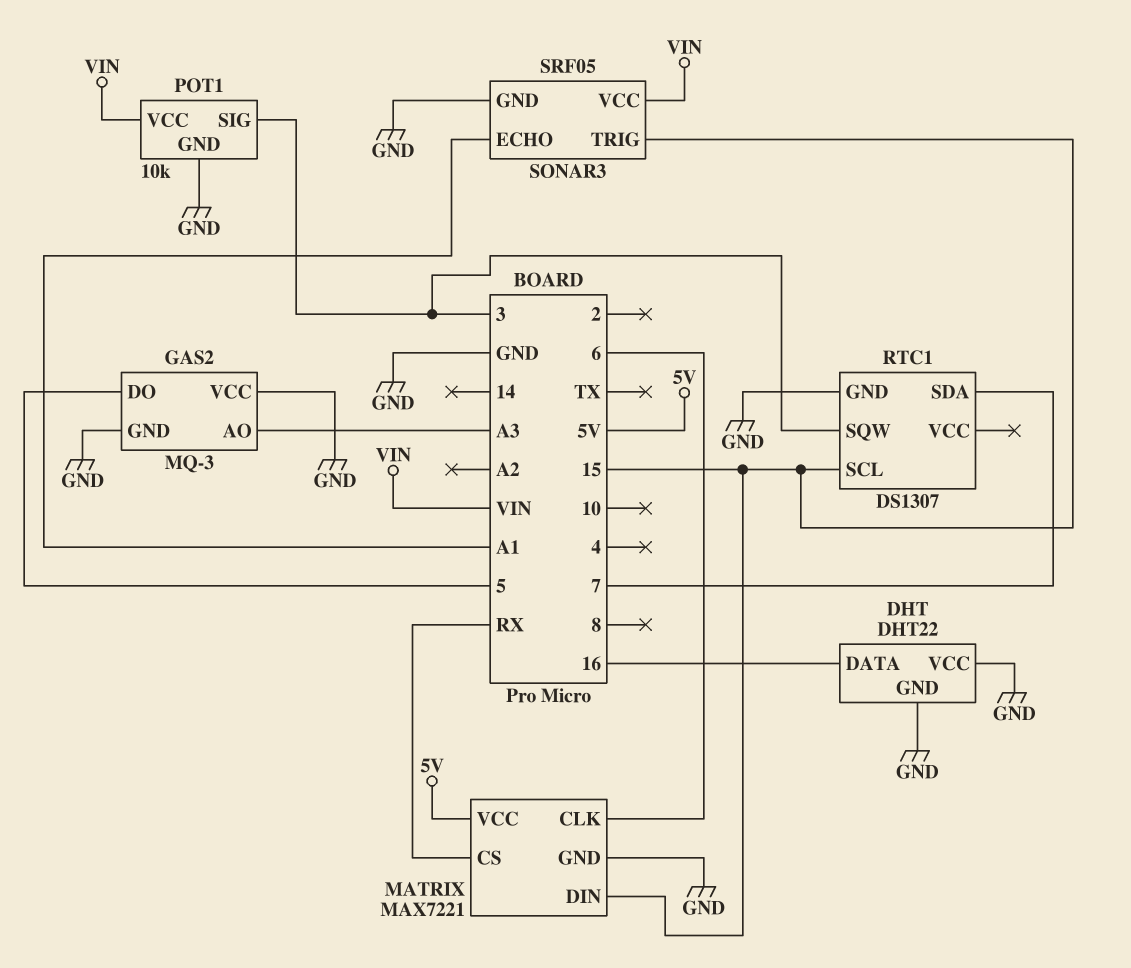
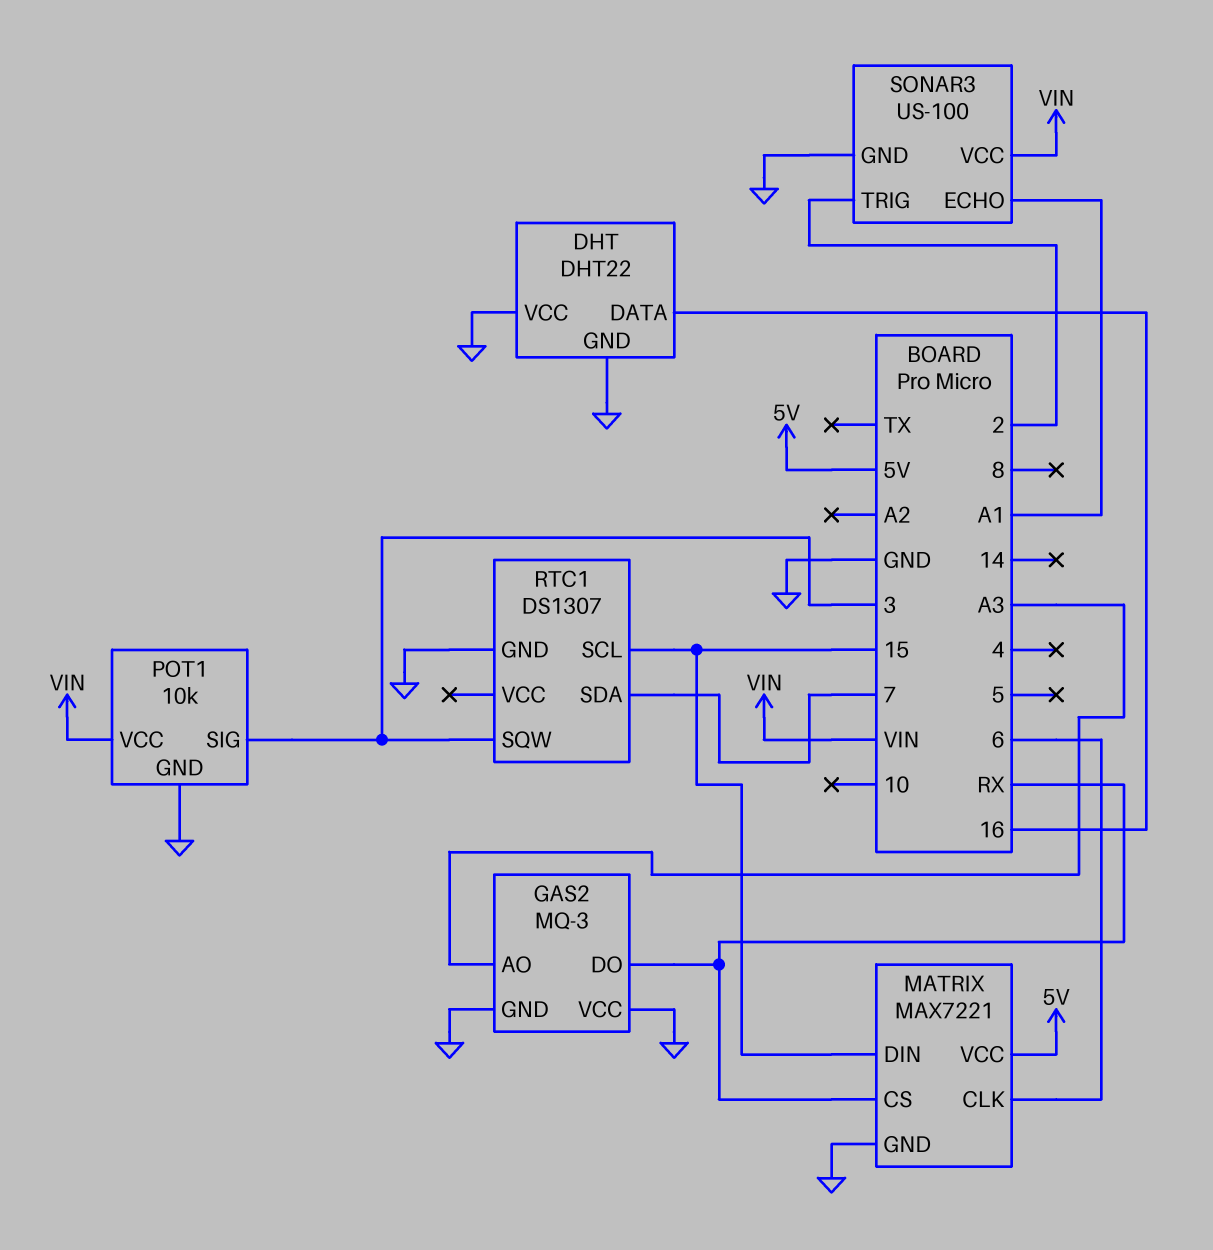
GAS2 pin DO: 5 -> RX
SONAR3: SRF05 -> US-100
SONAR3 pin TRIG: 15 -> 2

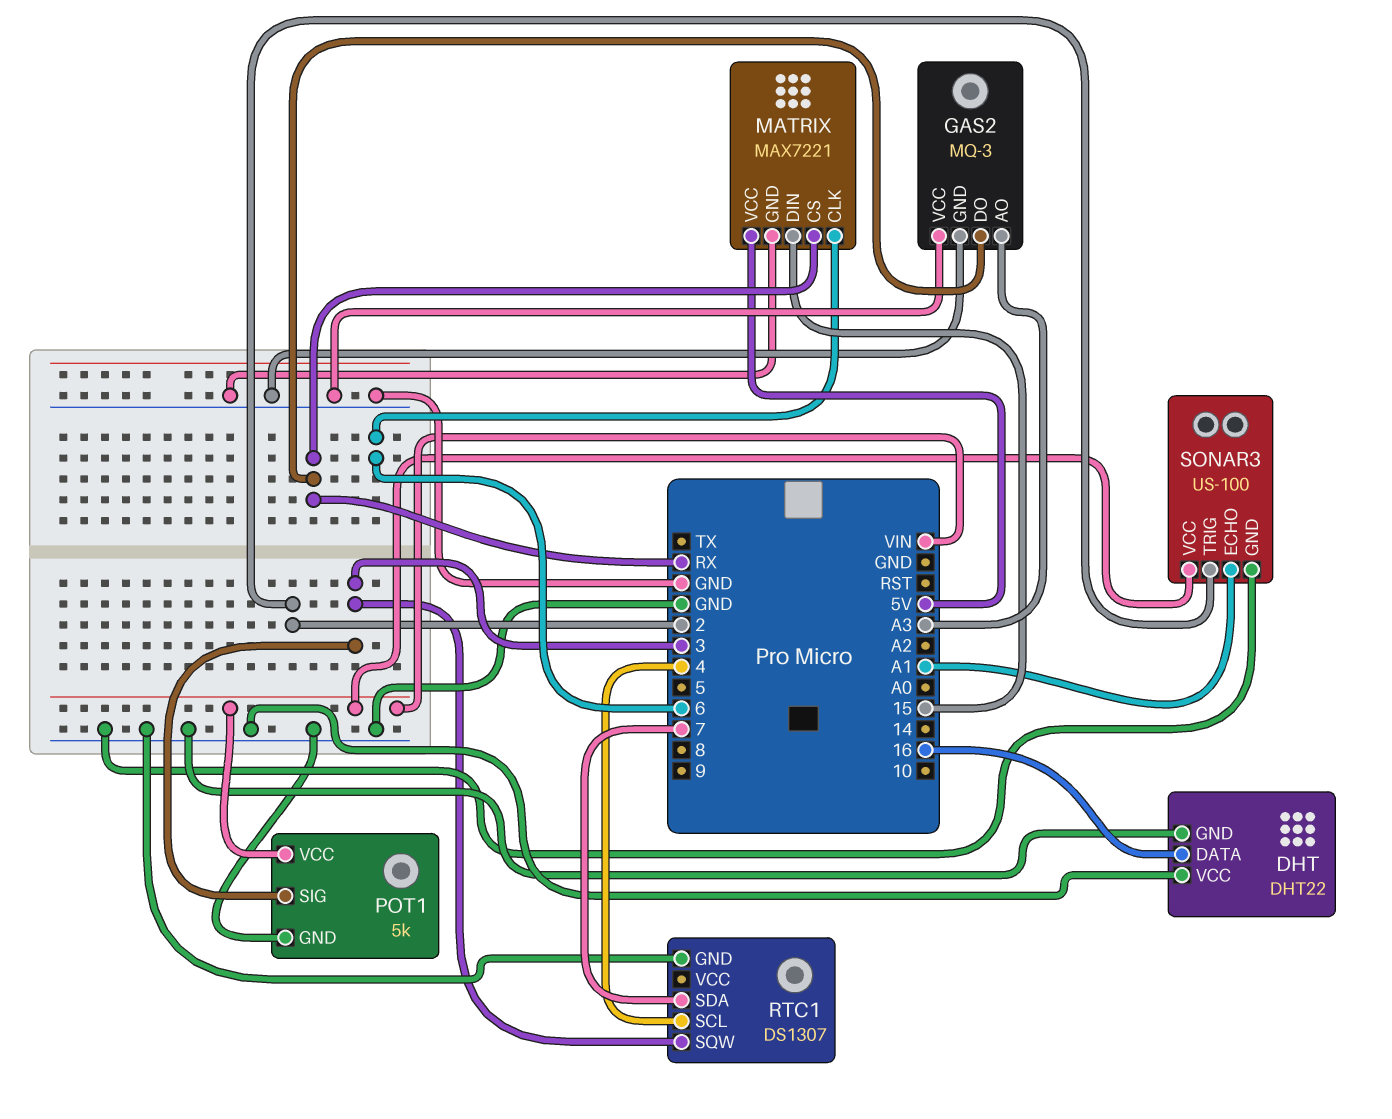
POT1: 10k -> 5k
RTC1 pin SCL: 15 -> 4

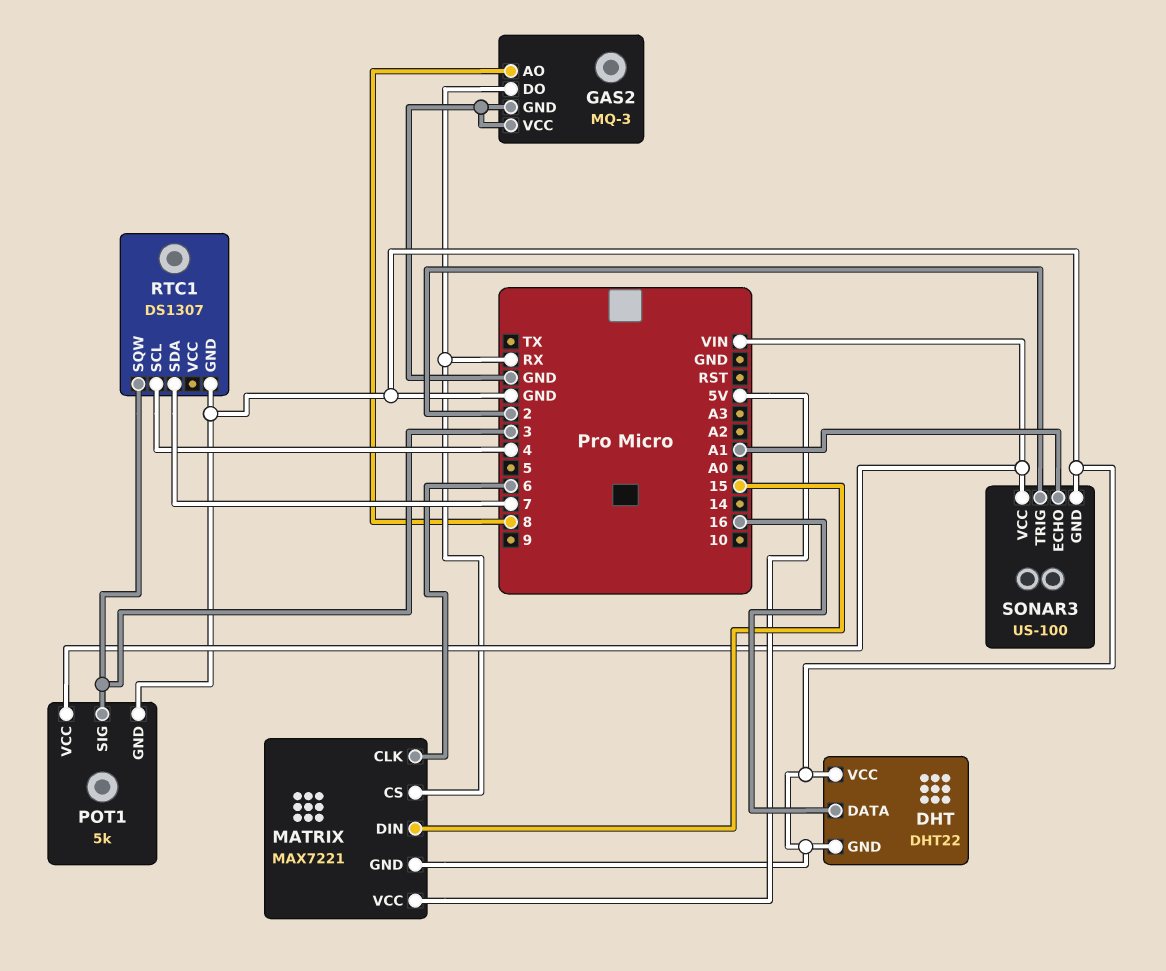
GAS2 pin AO: A3 -> 8

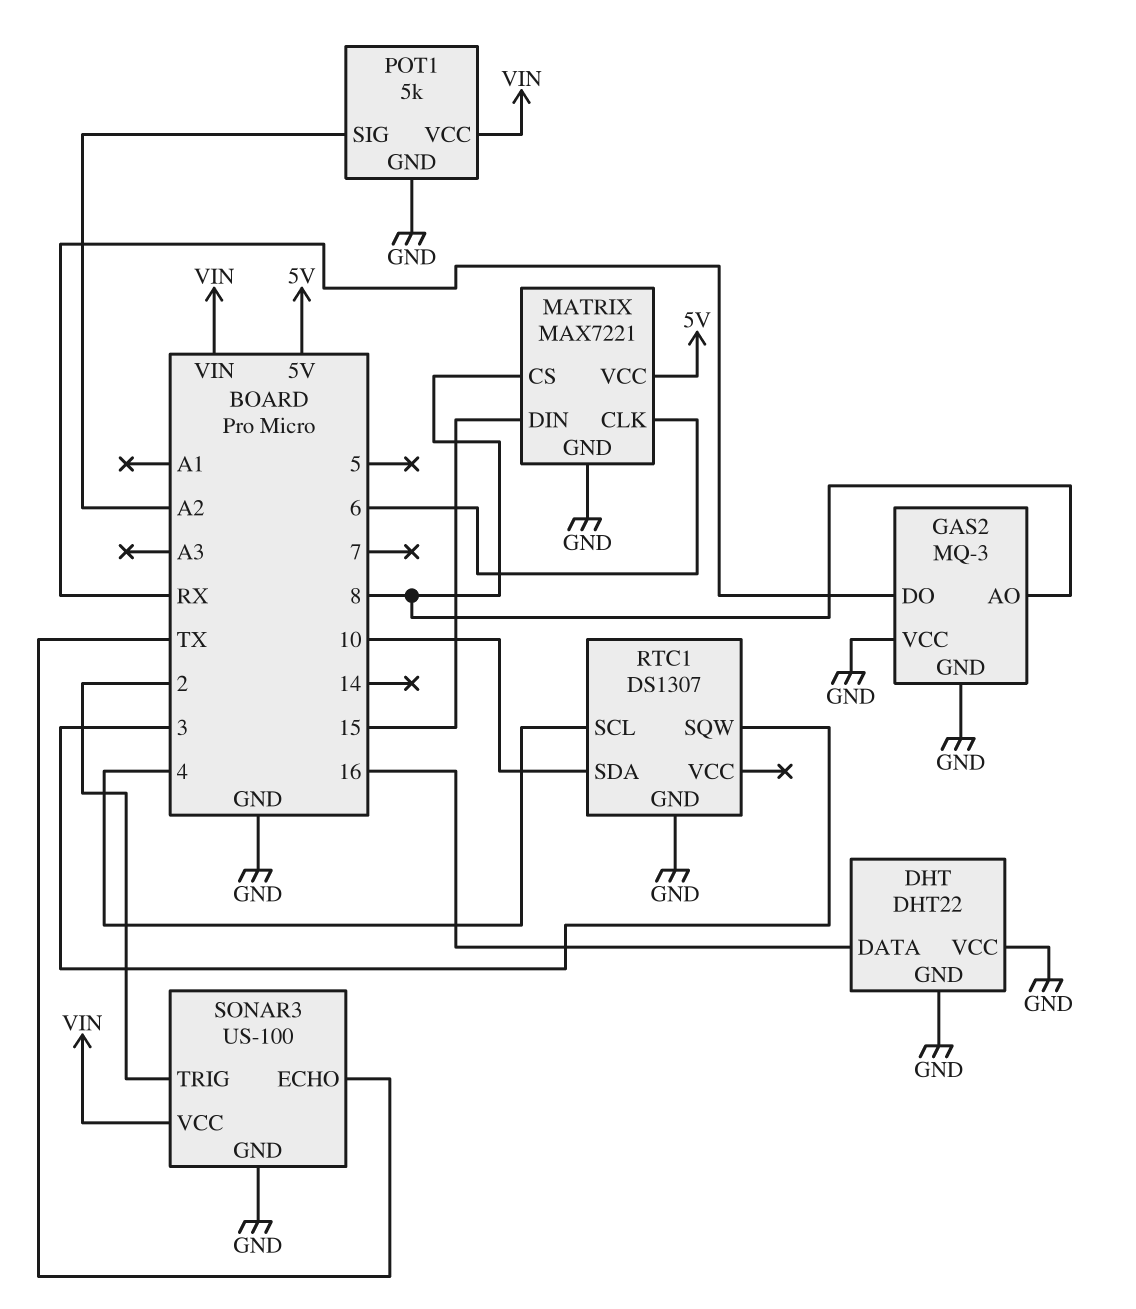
MATRIX pin CS: RX -> 8
POT1 pin SIG: 3 -> A2
RTC1 pin SDA: 7 -> 10
SONAR3 pin ECHO: A1 -> TX

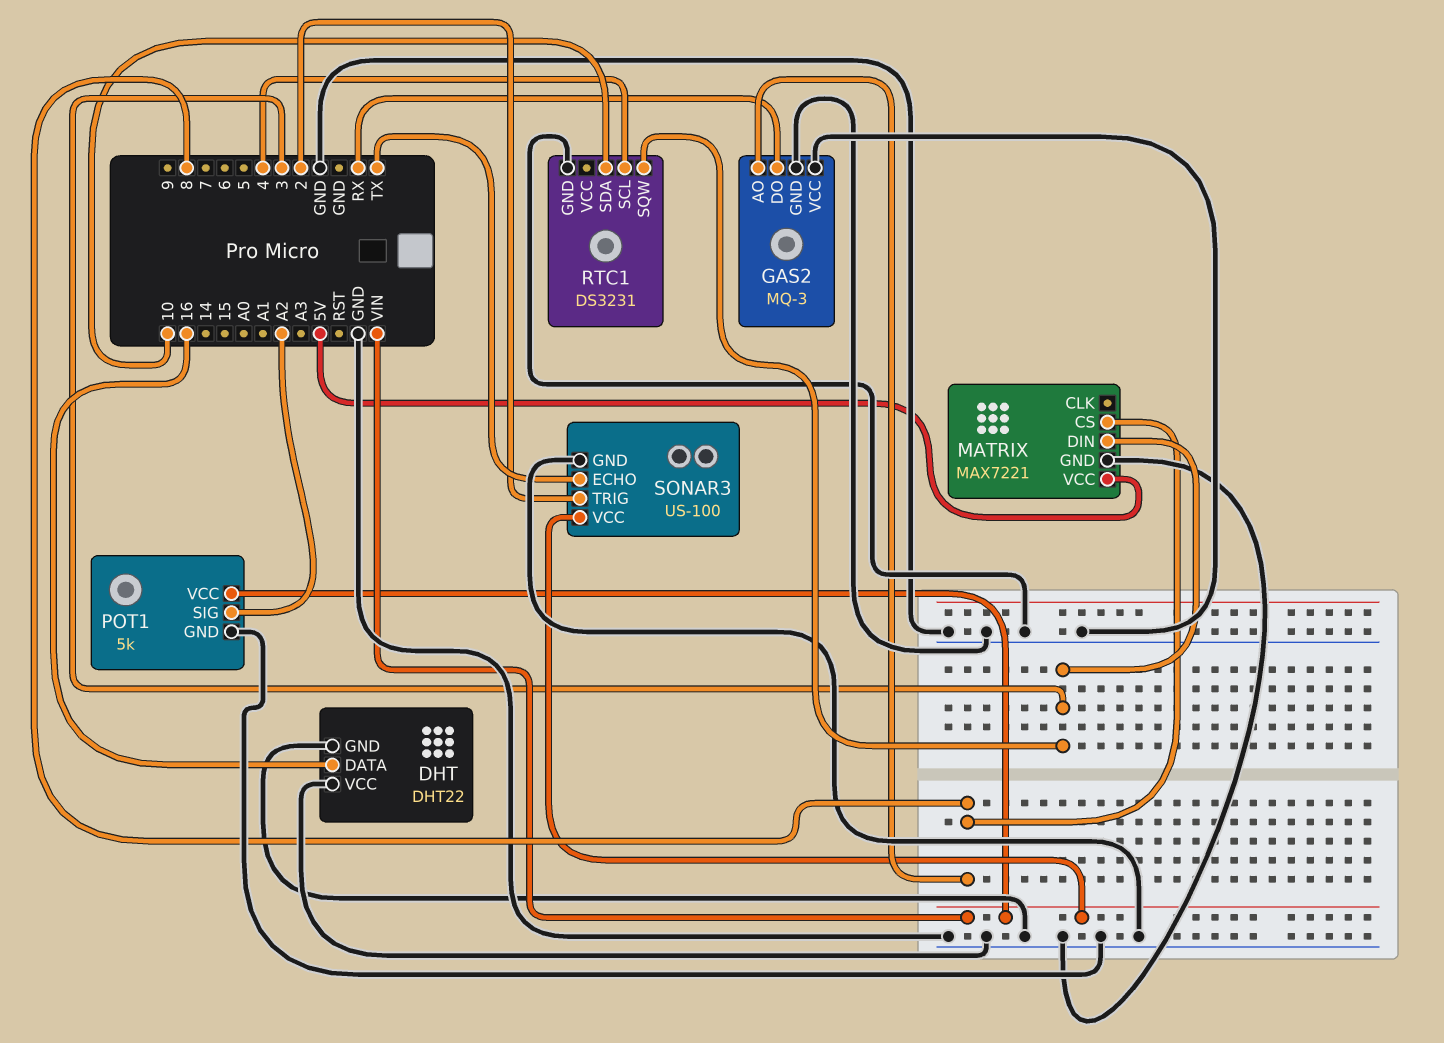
MATRIX pin CLK: 6 -> none
MATRIX pin DIN: 15 -> 3
RTC1: DS1307 -> DS3231

